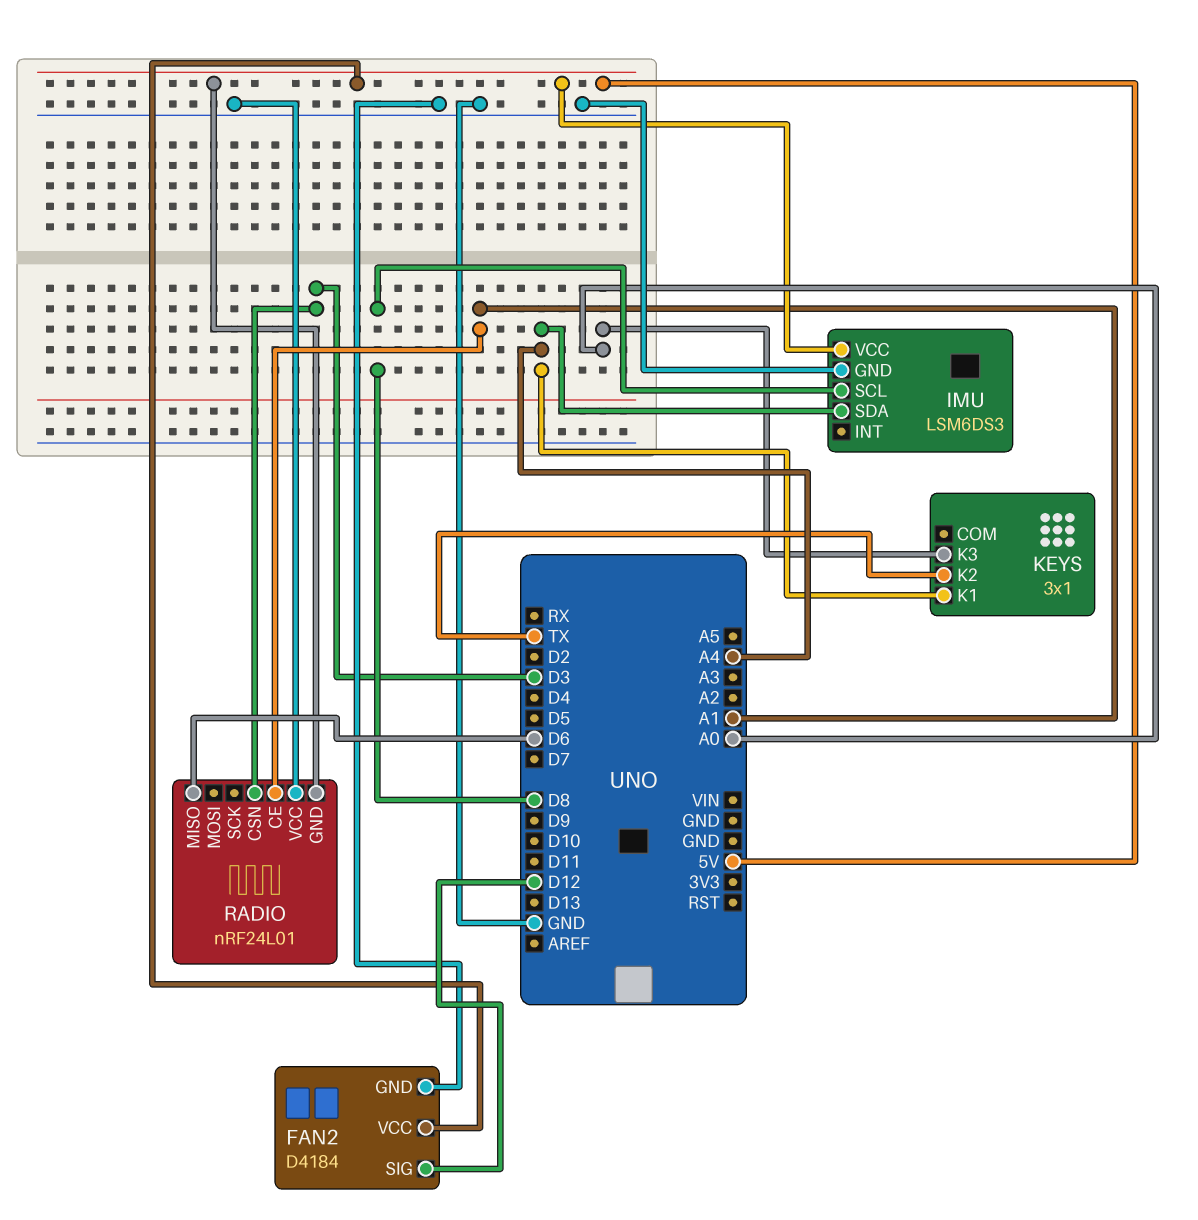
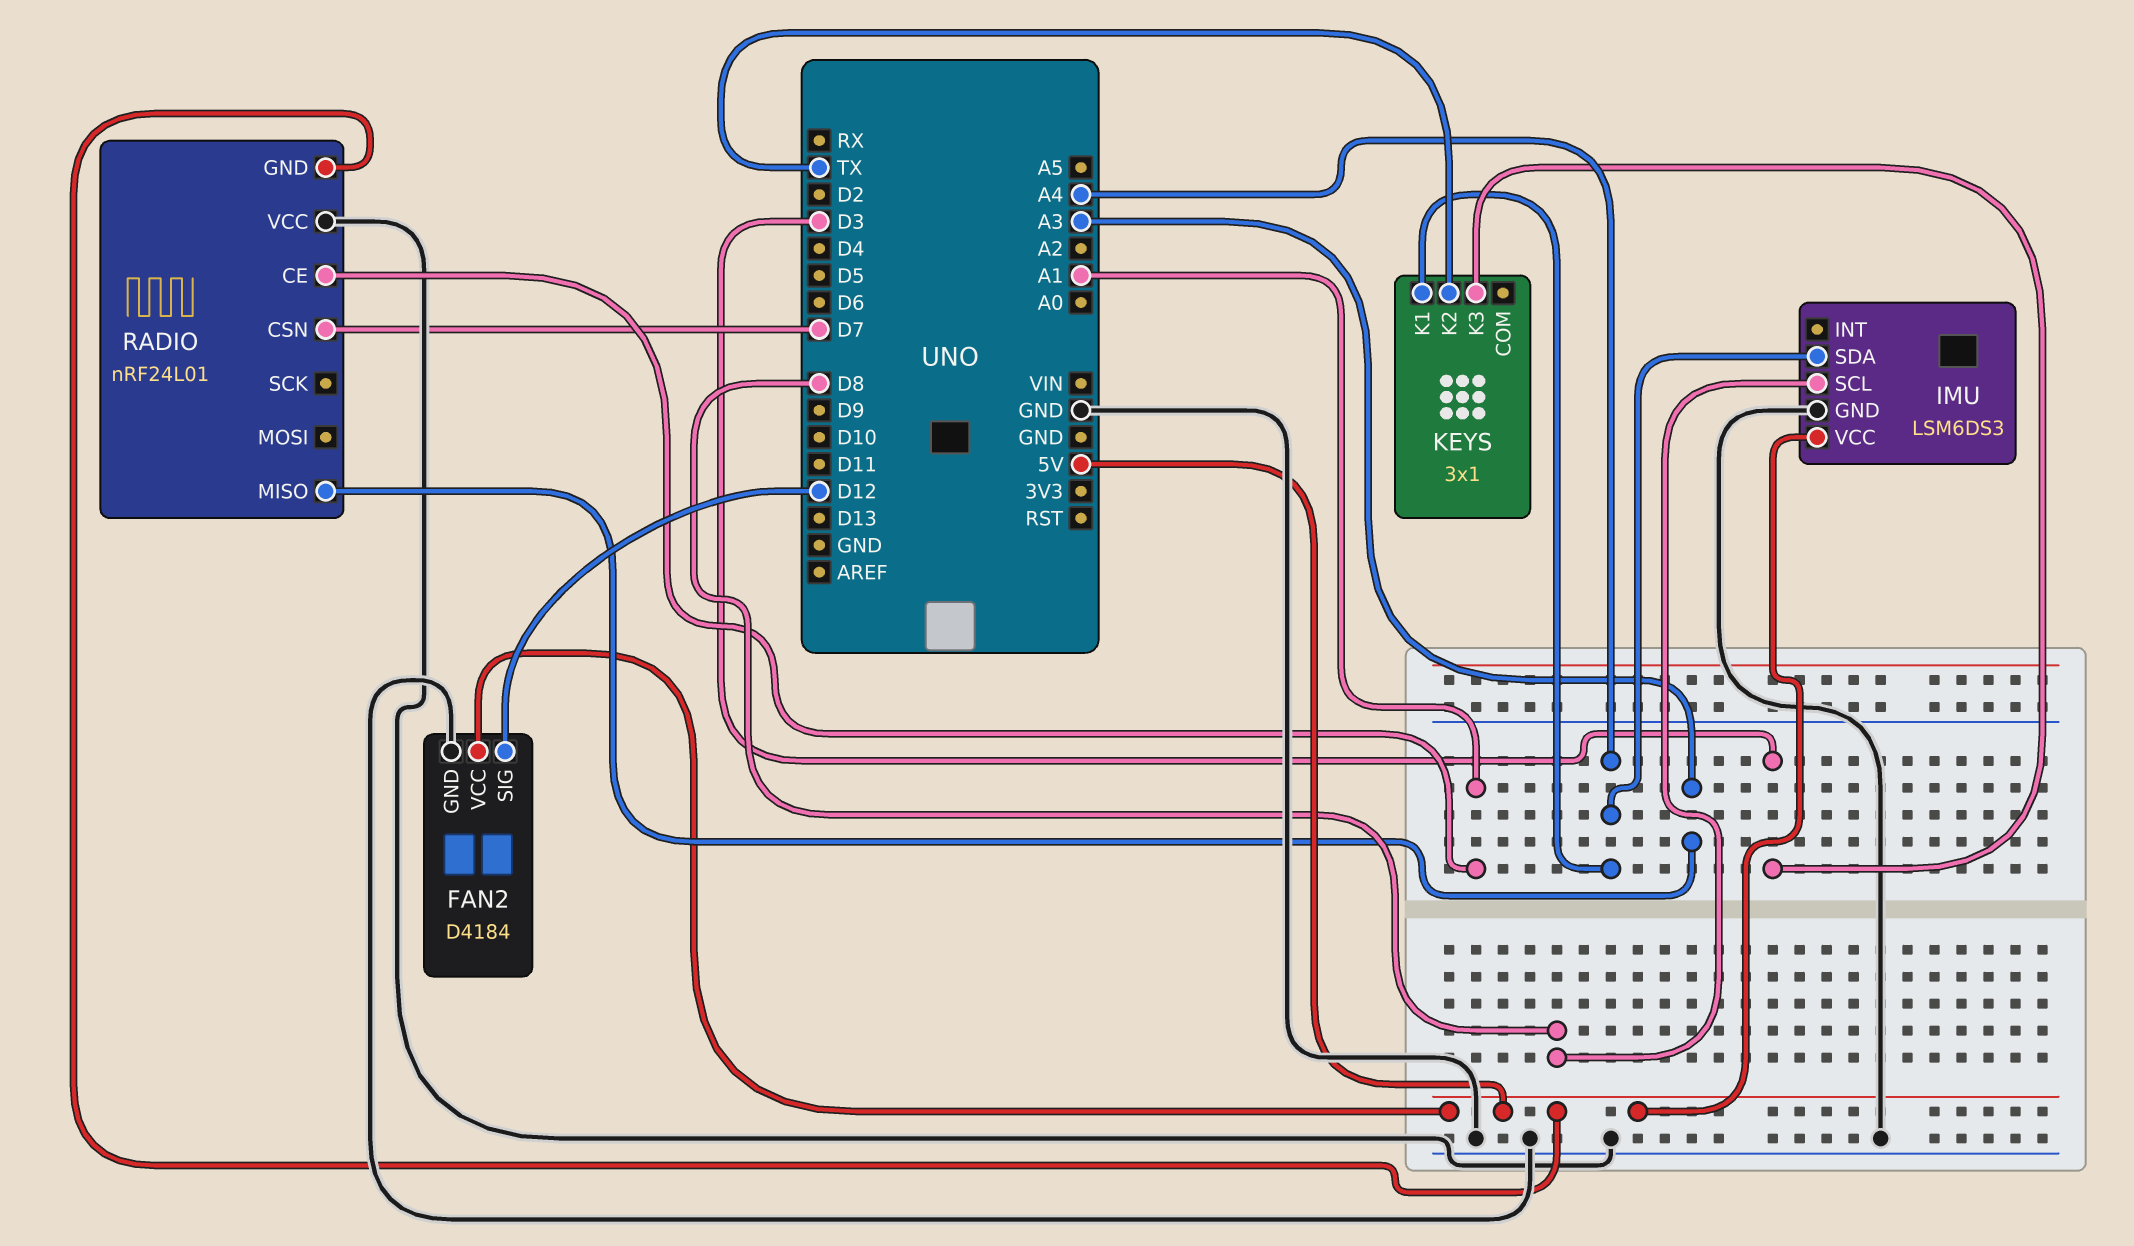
KEYS pin K3: A0 -> D3
RADIO pin CSN: D3 -> D7
RADIO pin MISO: D6 -> A3

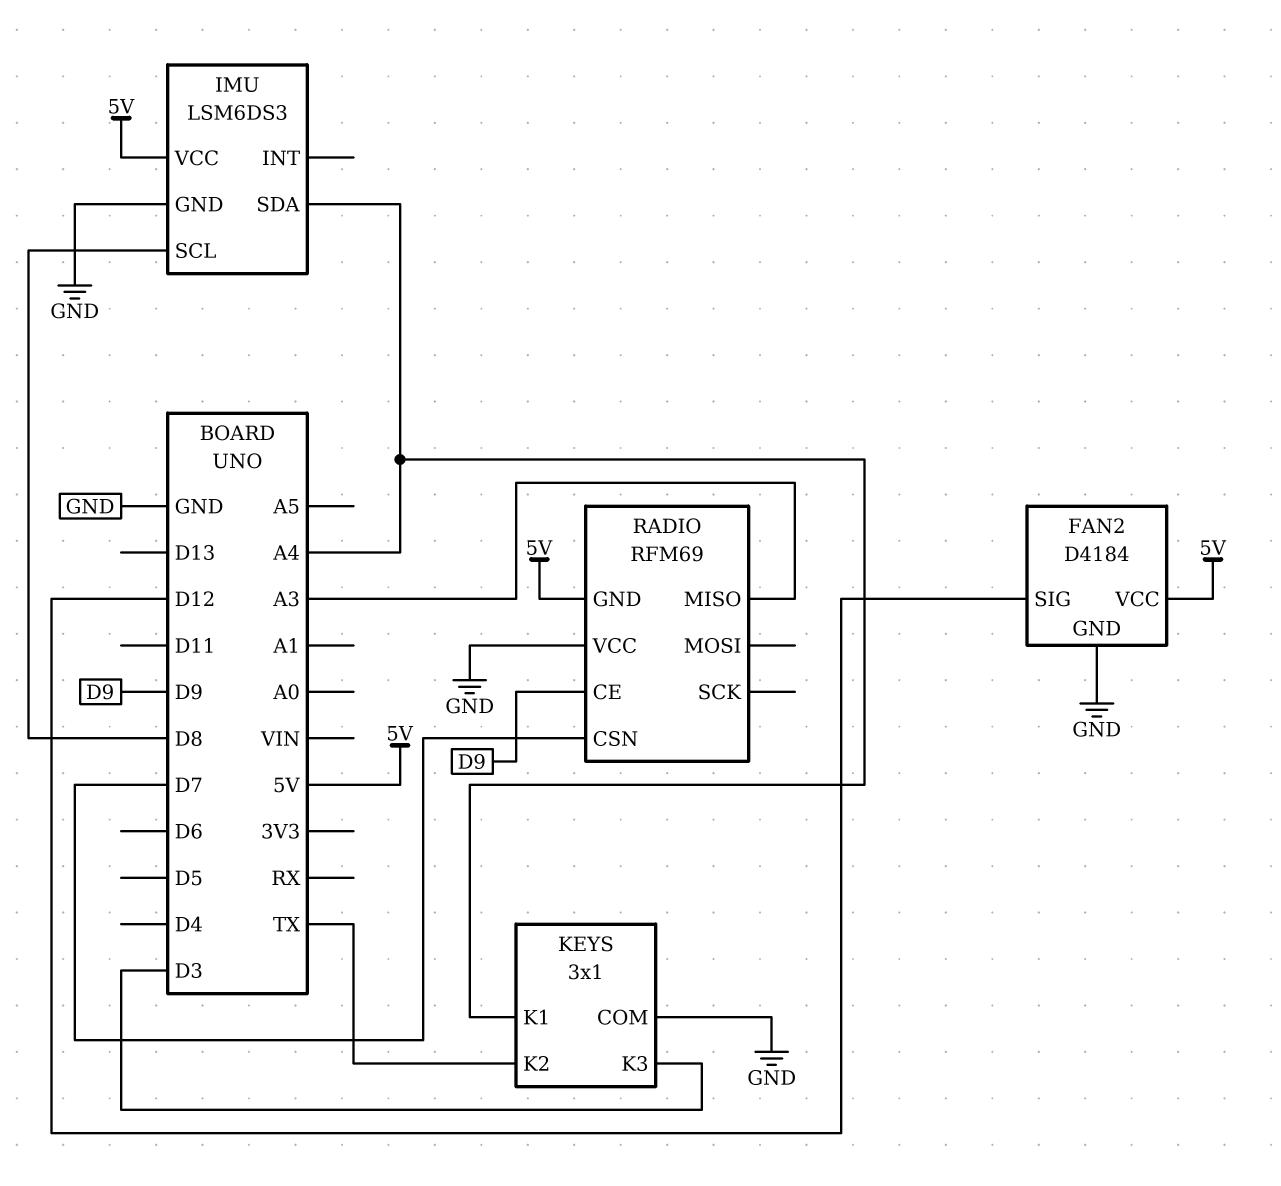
KEYS pin COM: none -> GND
RADIO: nRF24L01 -> RFM69
RADIO pin CE: A1 -> D9

